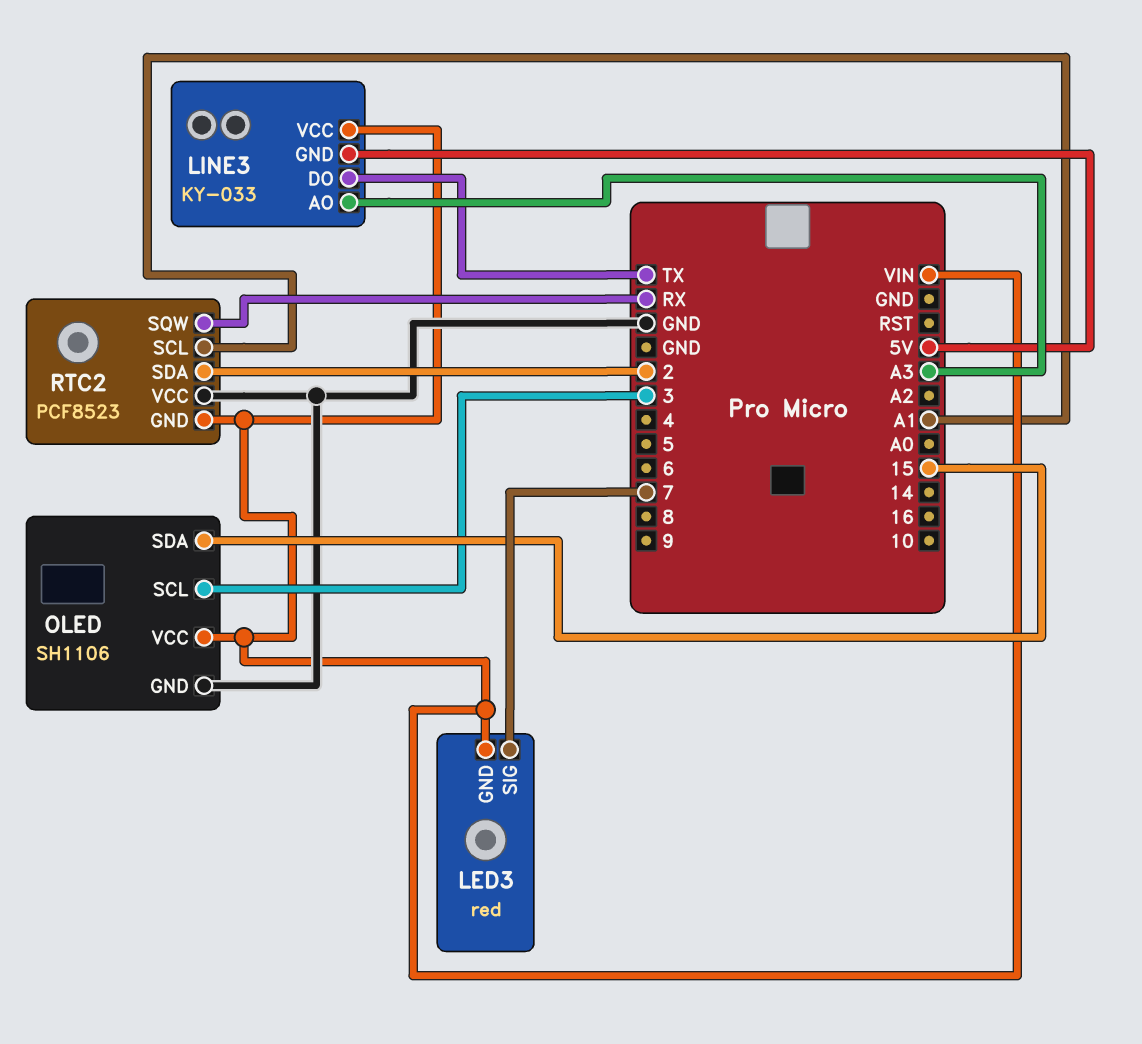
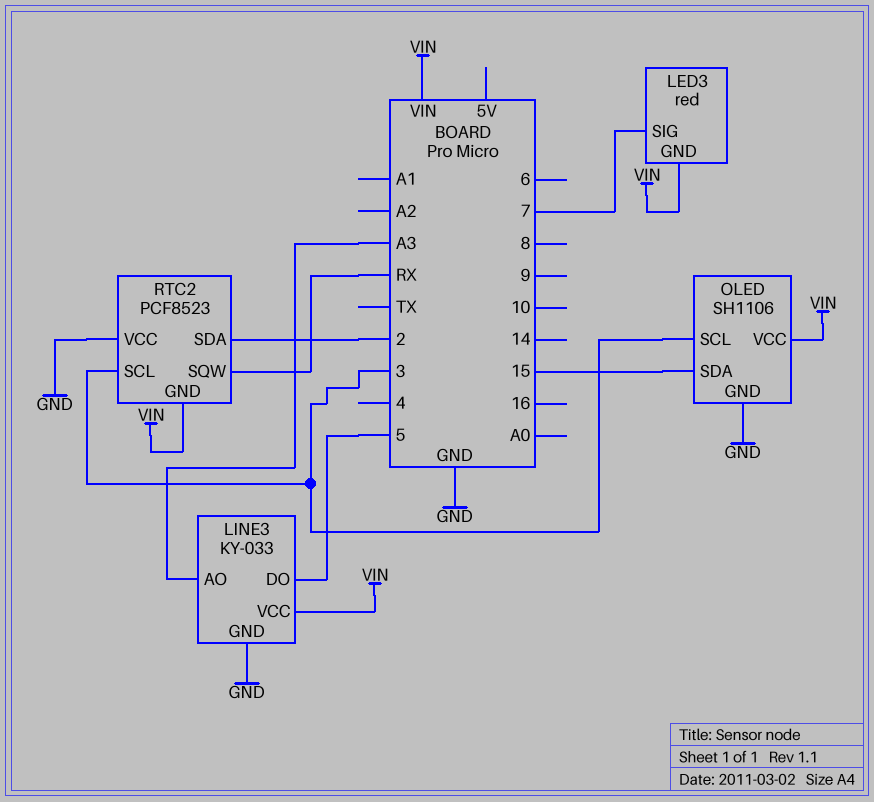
LINE3 pin DO: TX -> 5
LINE3 pin GND: 5V -> GND
RTC2 pin SCL: A1 -> 3

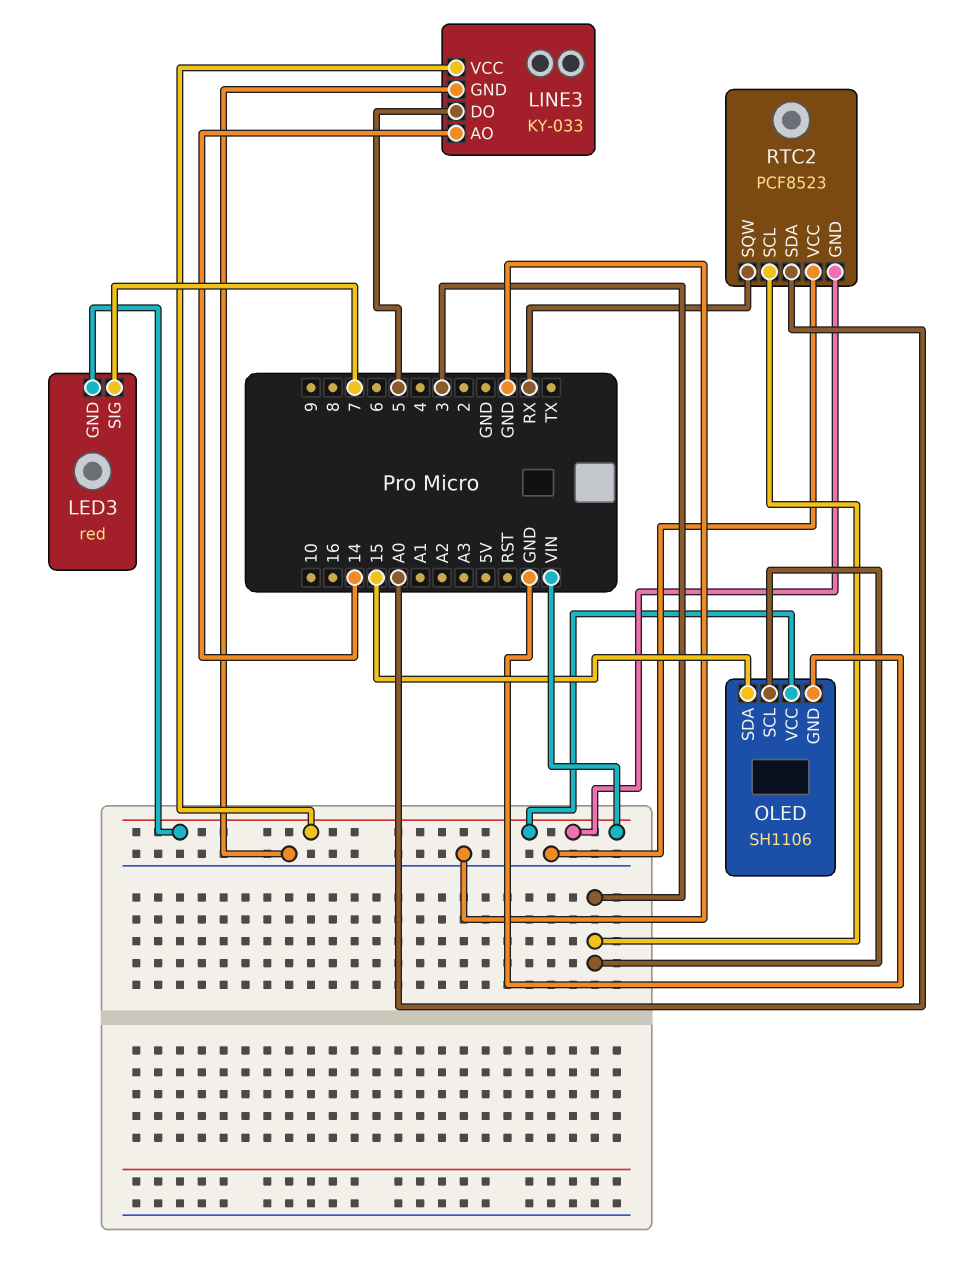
LINE3 pin AO: A3 -> 14
RTC2 pin SDA: 2 -> A0

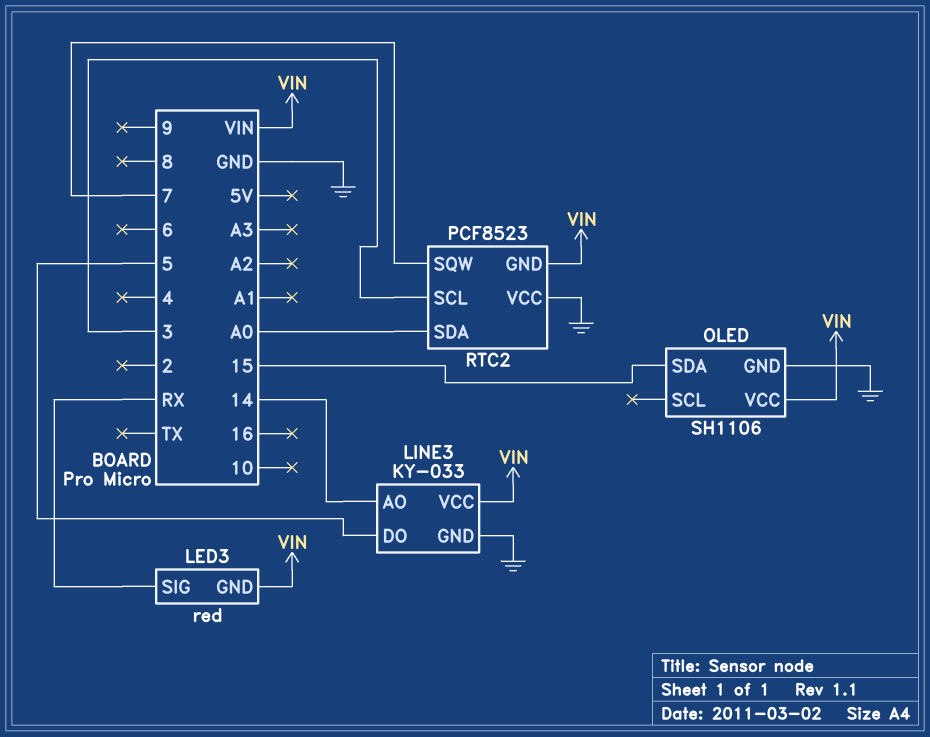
LED3 pin SIG: 7 -> RX
OLED pin SCL: 3 -> none
RTC2 pin SQW: RX -> 7

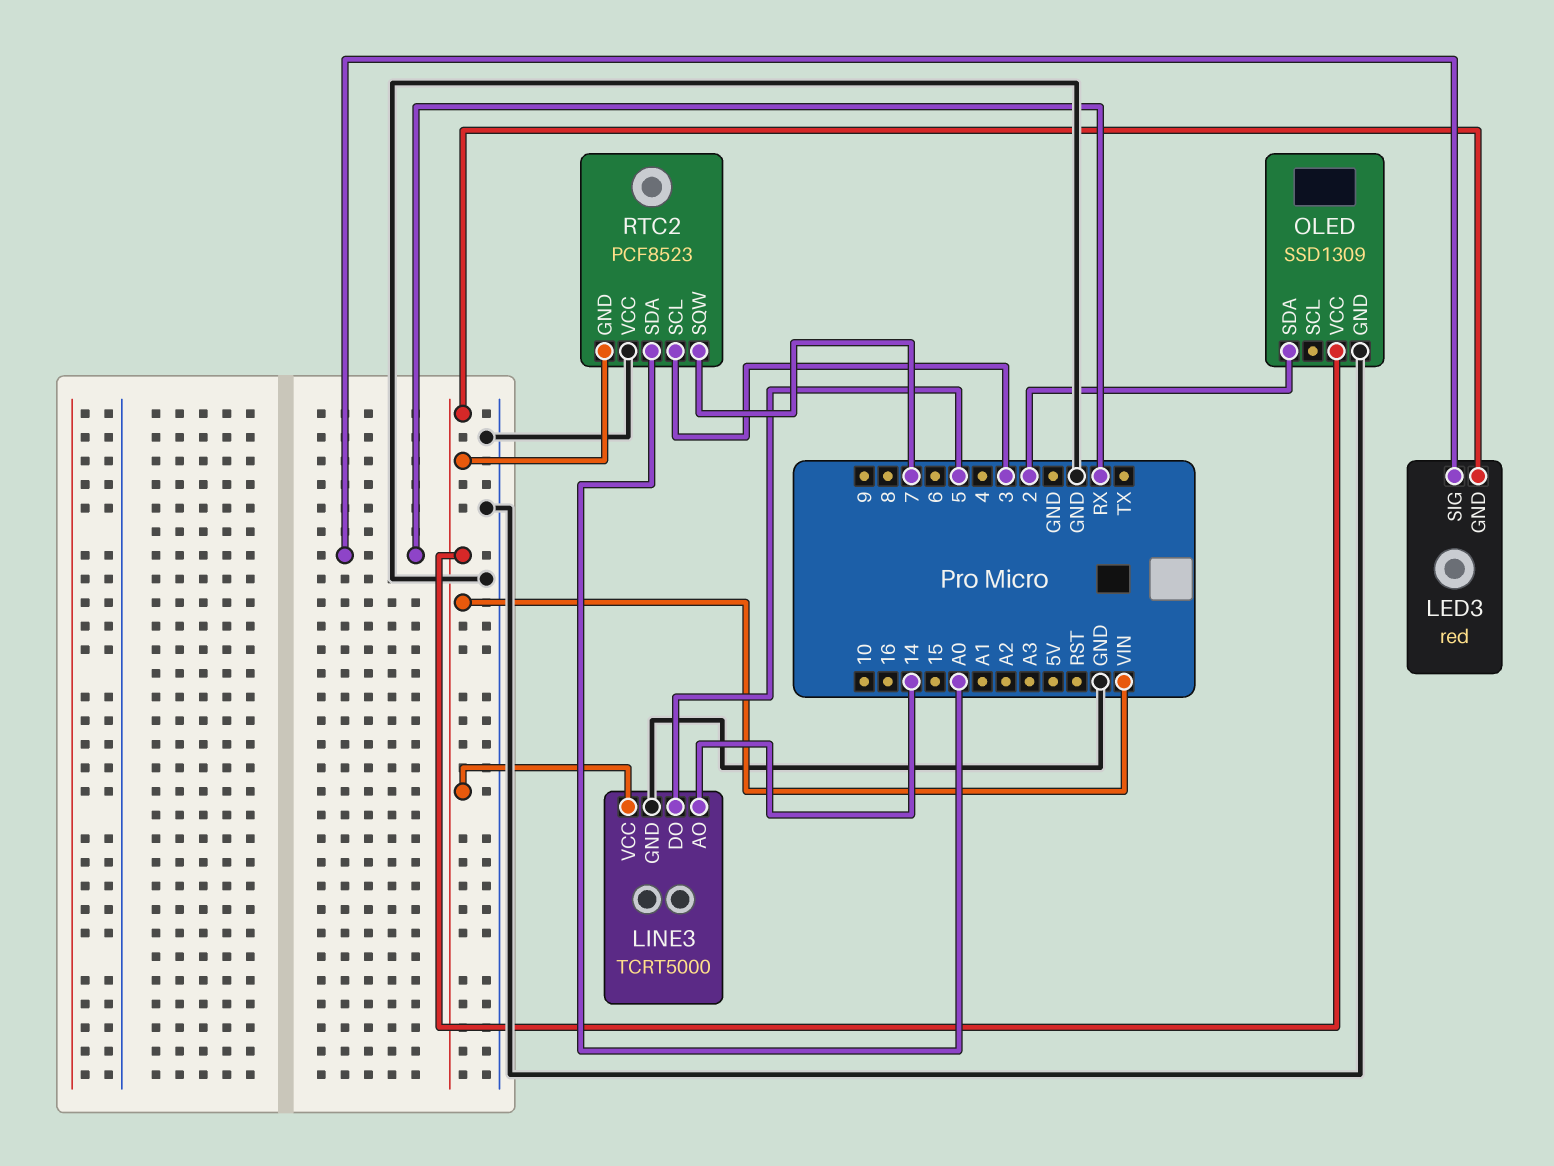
LINE3: KY-033 -> TCRT5000
OLED: SH1106 -> SSD1309
OLED pin SDA: 15 -> 2

